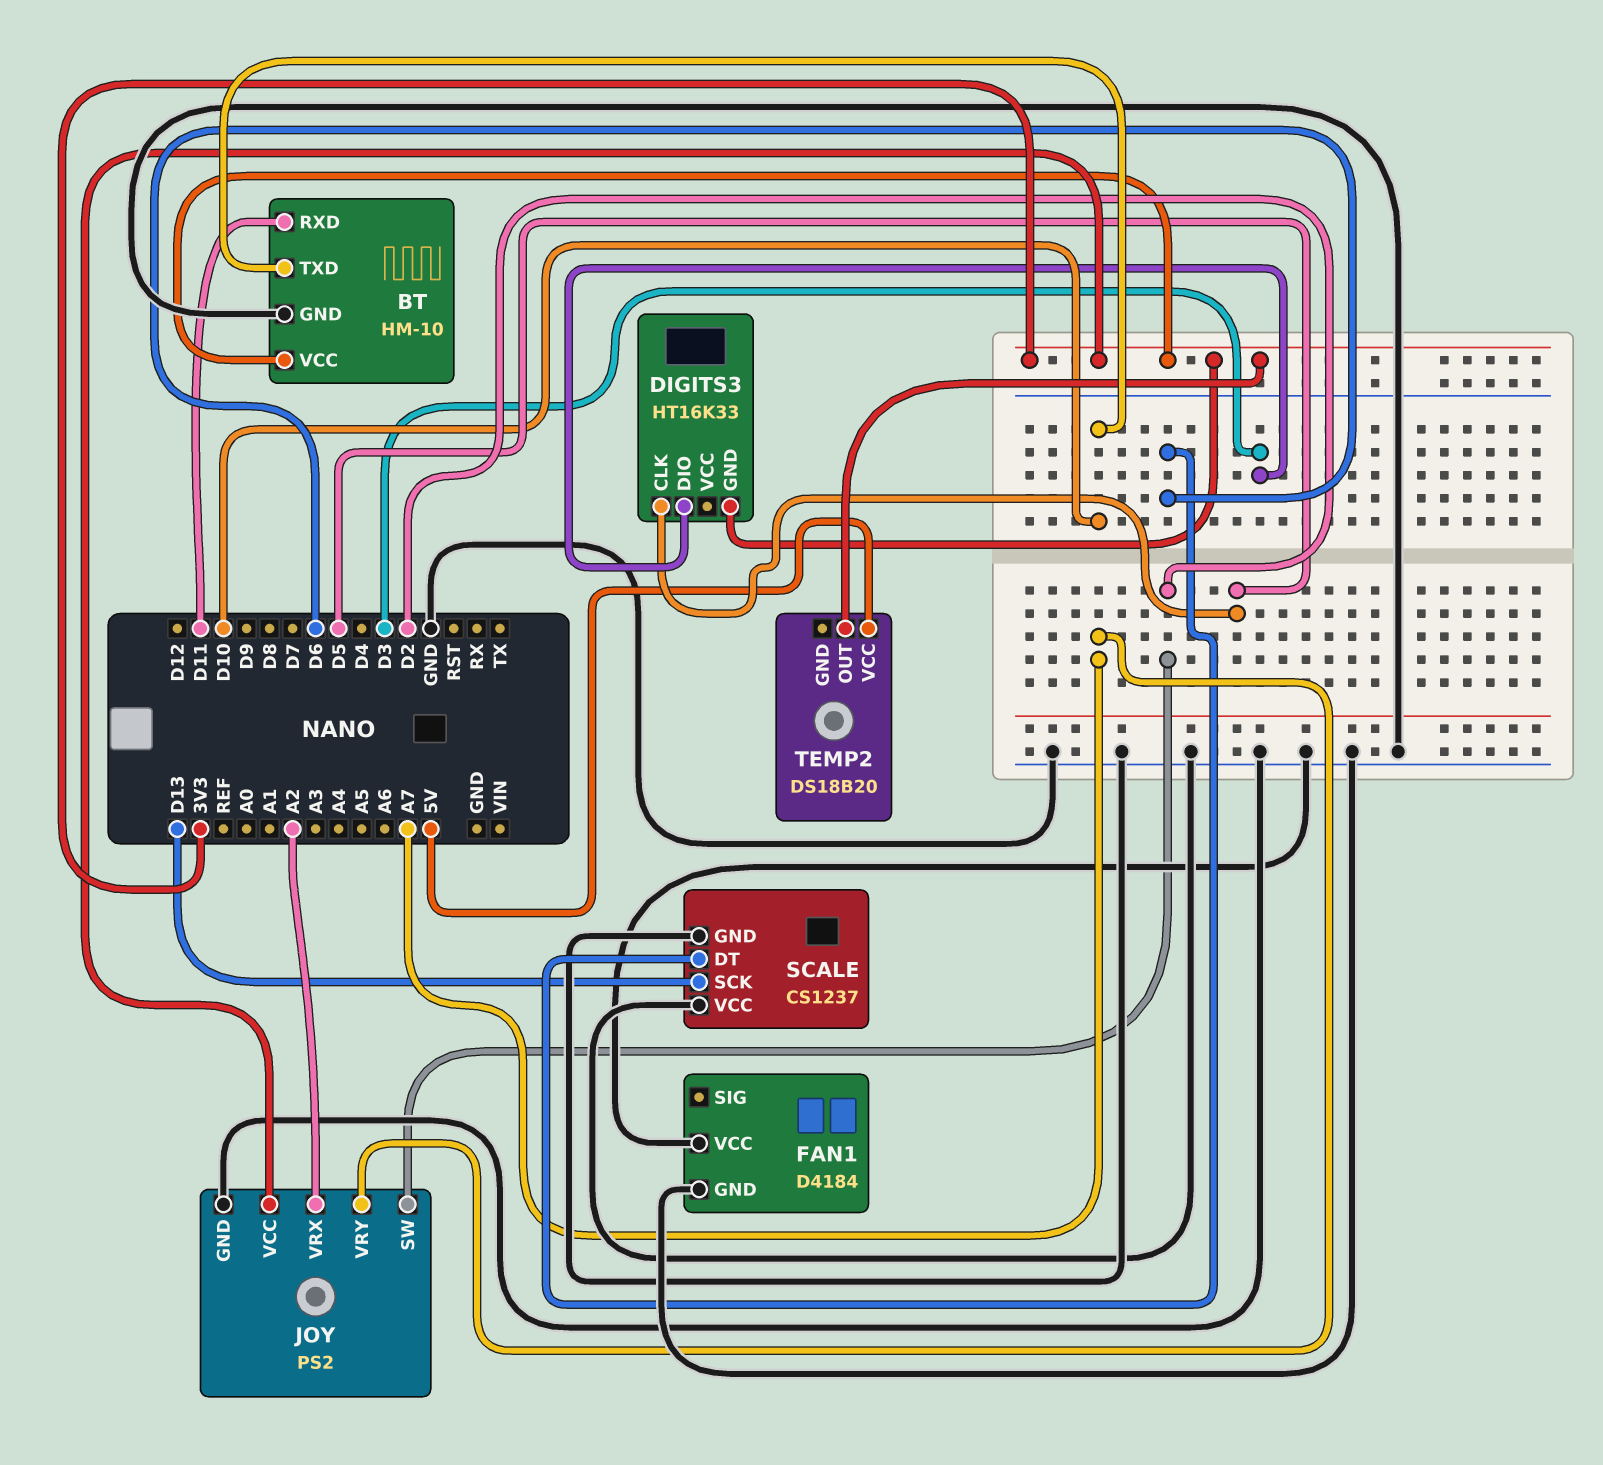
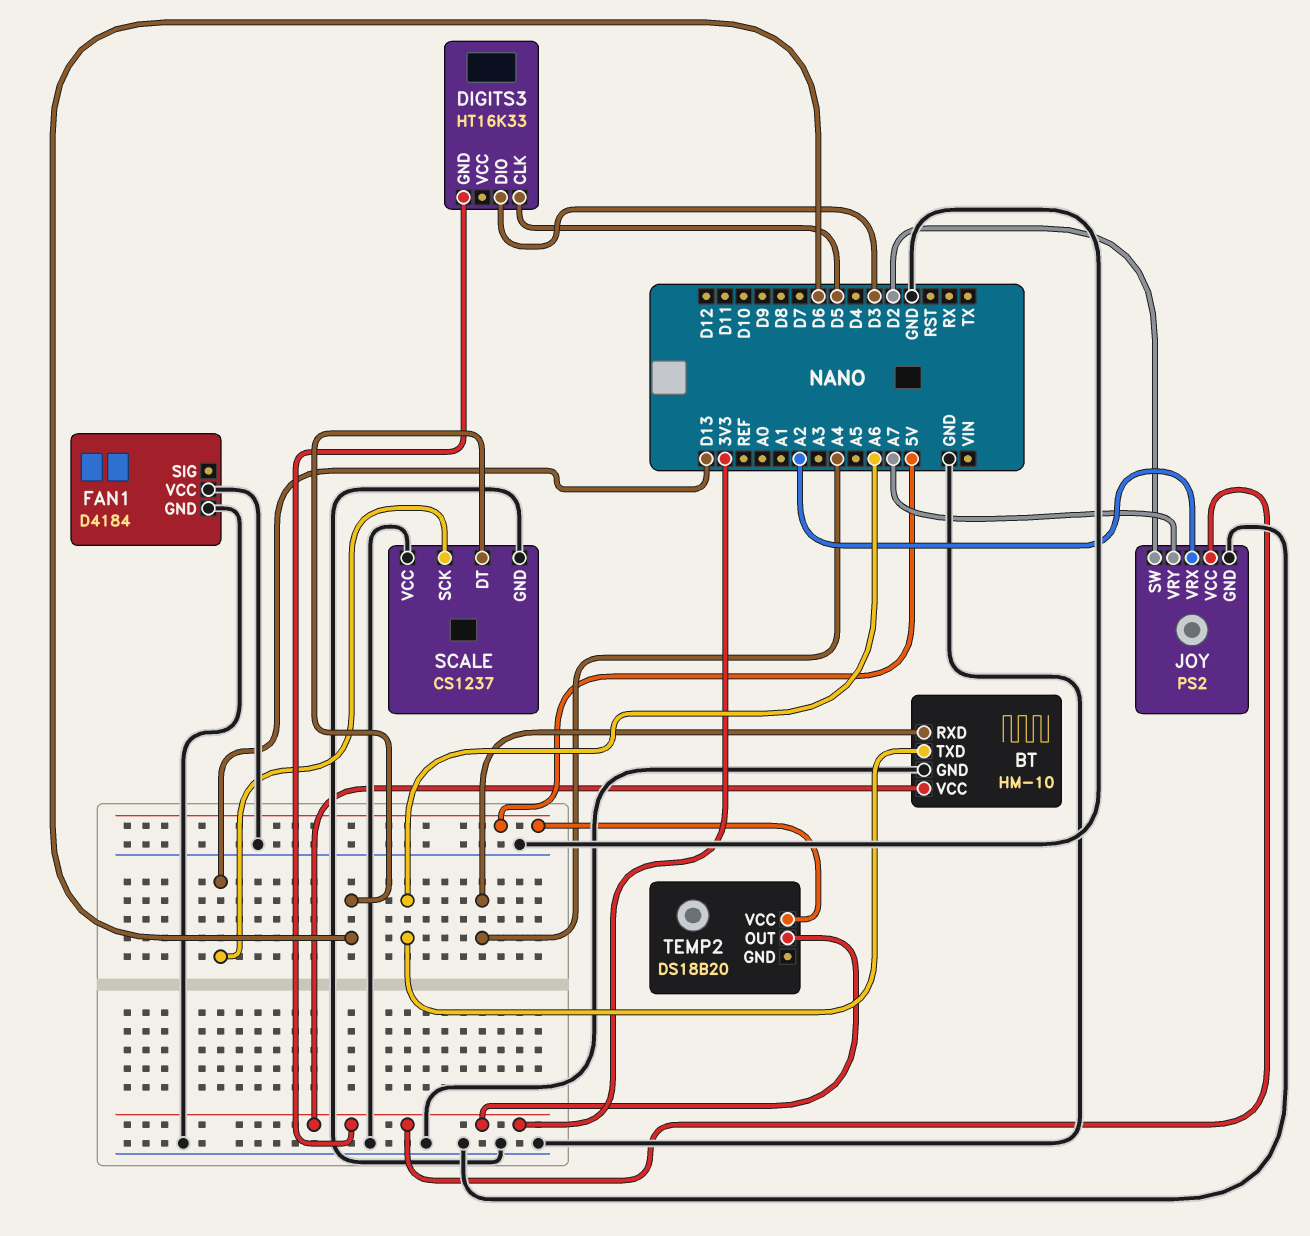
BT pin RXD: D11 -> A4
BT pin TXD: D10 -> A6

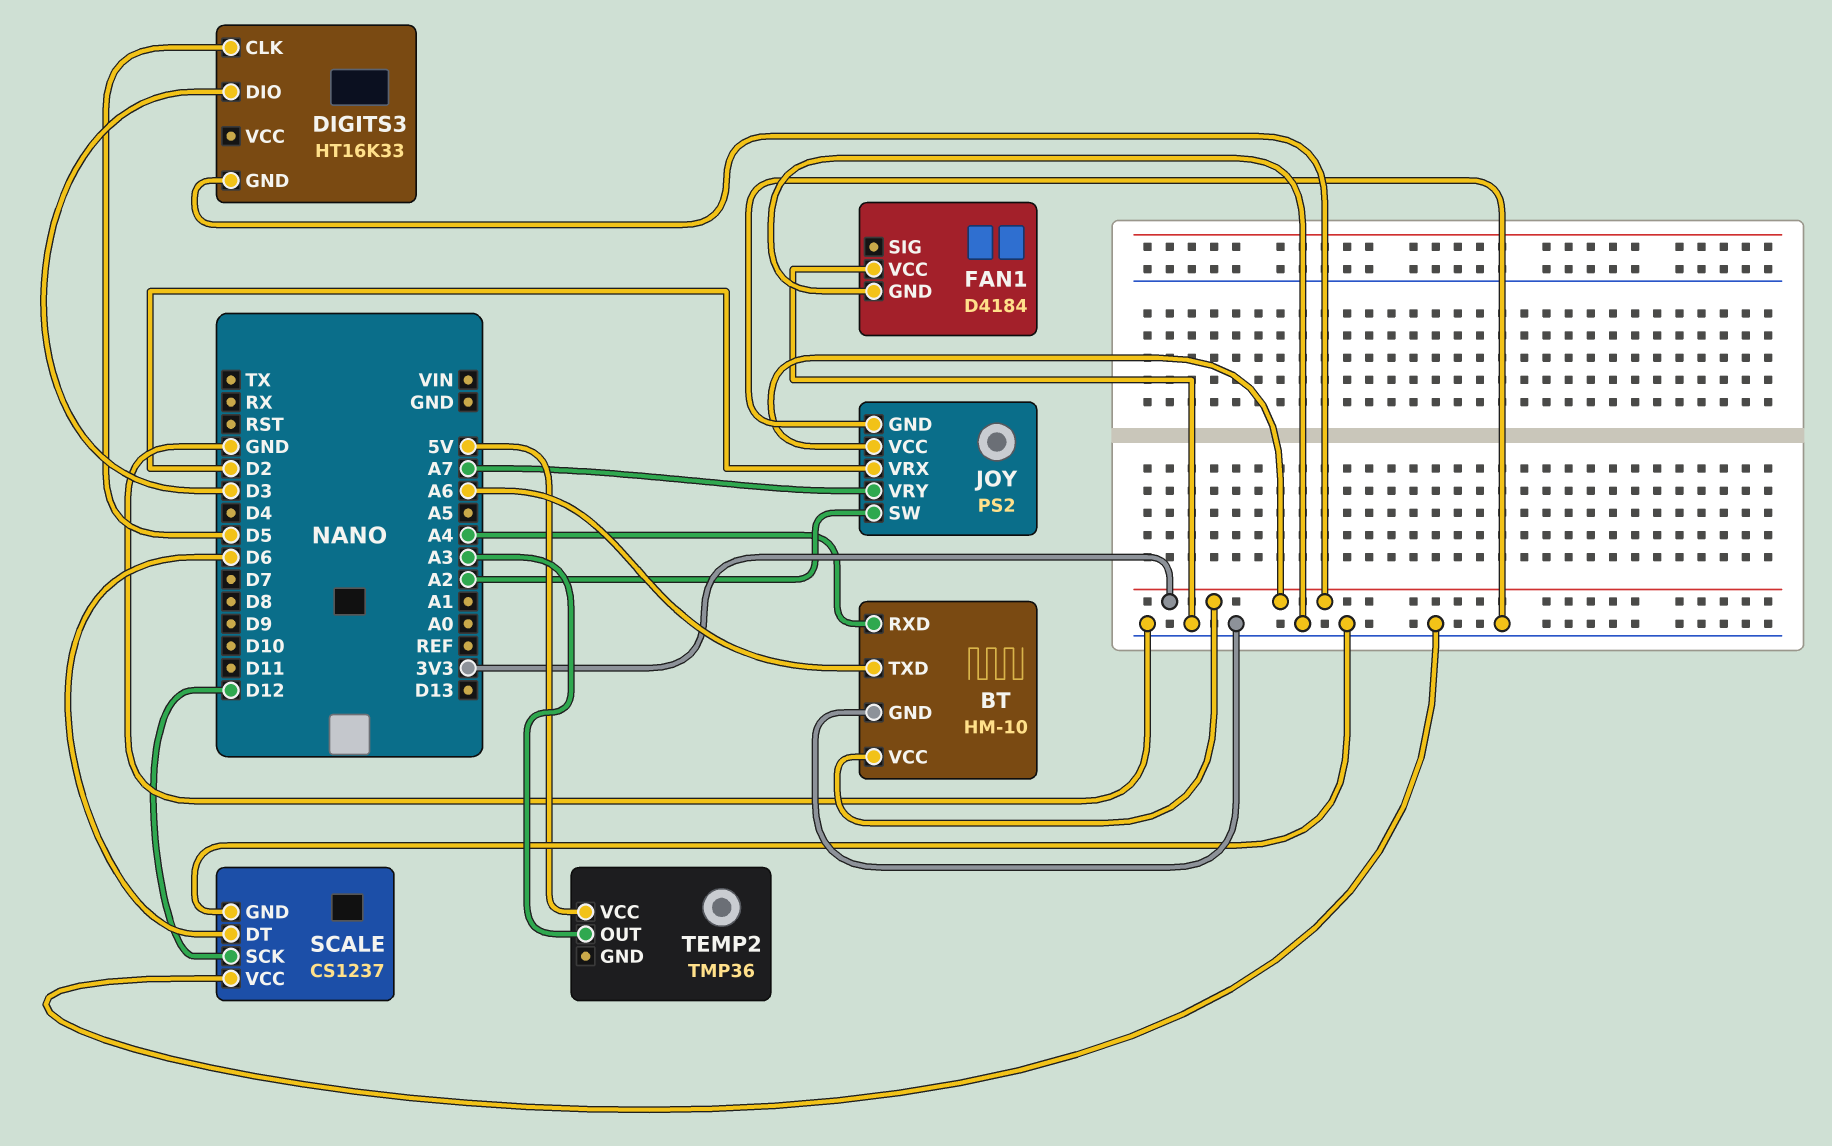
JOY pin SW: D2 -> A2
JOY pin VRX: A2 -> D2
SCALE pin SCK: D13 -> D12
TEMP2: DS18B20 -> TMP36
TEMP2 pin OUT: 3V3 -> A3

